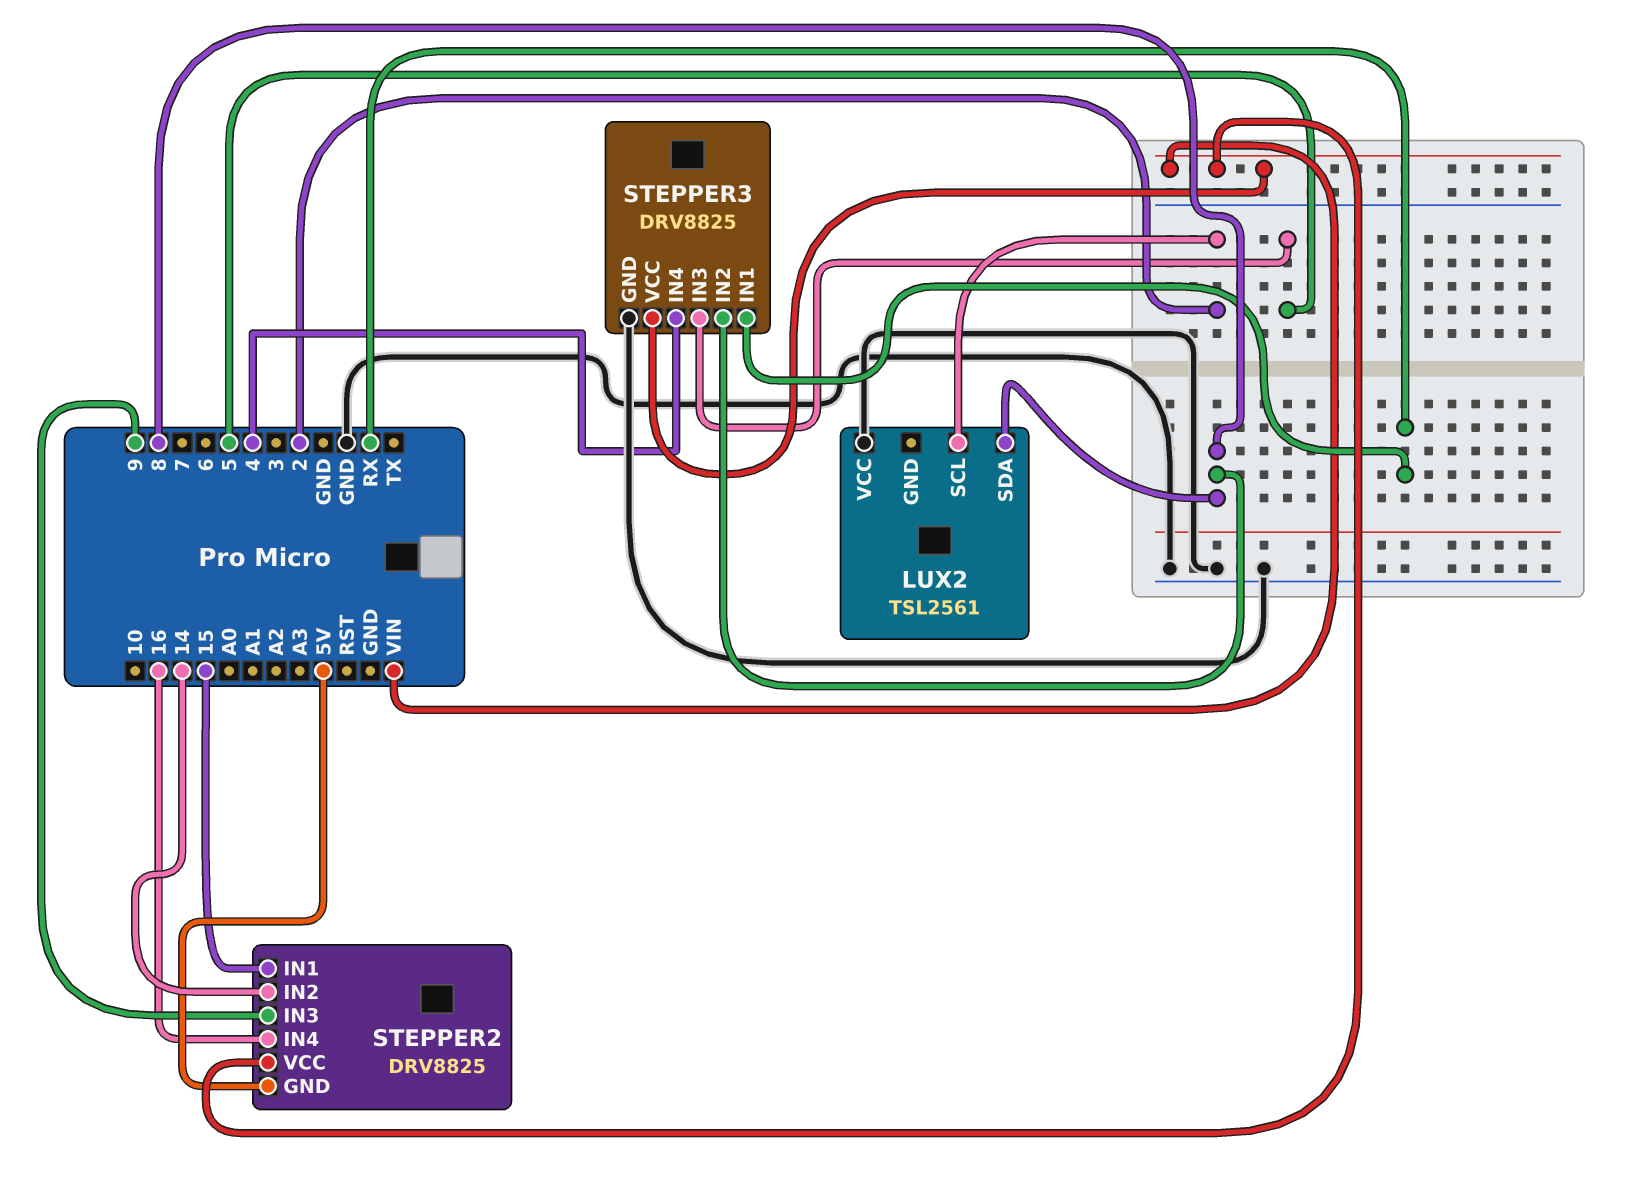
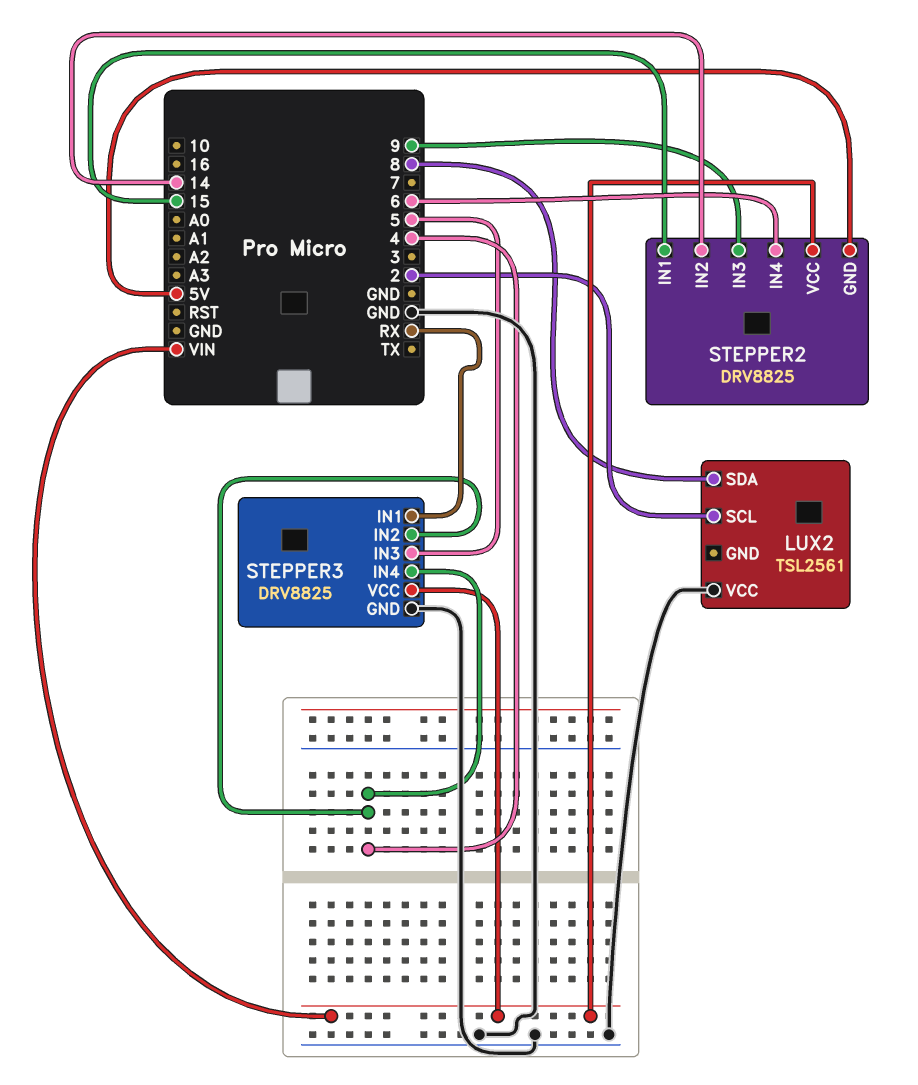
STEPPER2 pin IN4: 16 -> 6
STEPPER3 pin IN2: 8 -> 4

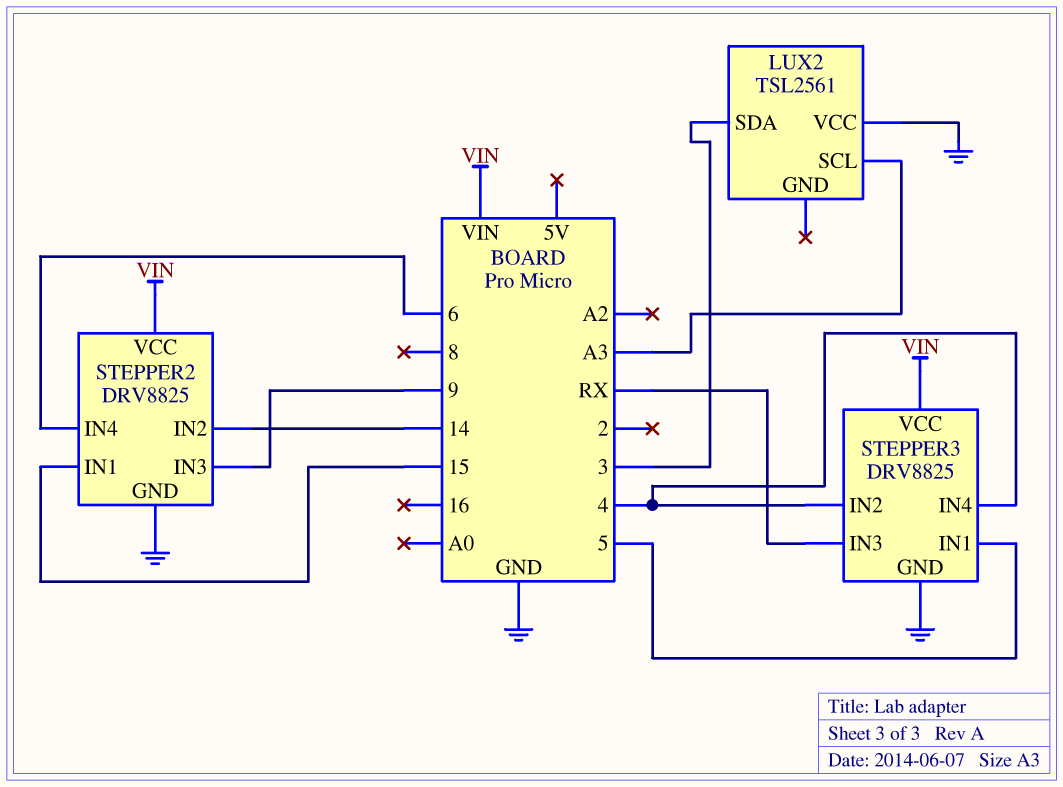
LUX2 pin SCL: 2 -> A3
LUX2 pin SDA: 8 -> 3
STEPPER2 pin GND: 5V -> GND
STEPPER3 pin IN1: RX -> 5
STEPPER3 pin IN3: 5 -> RX

